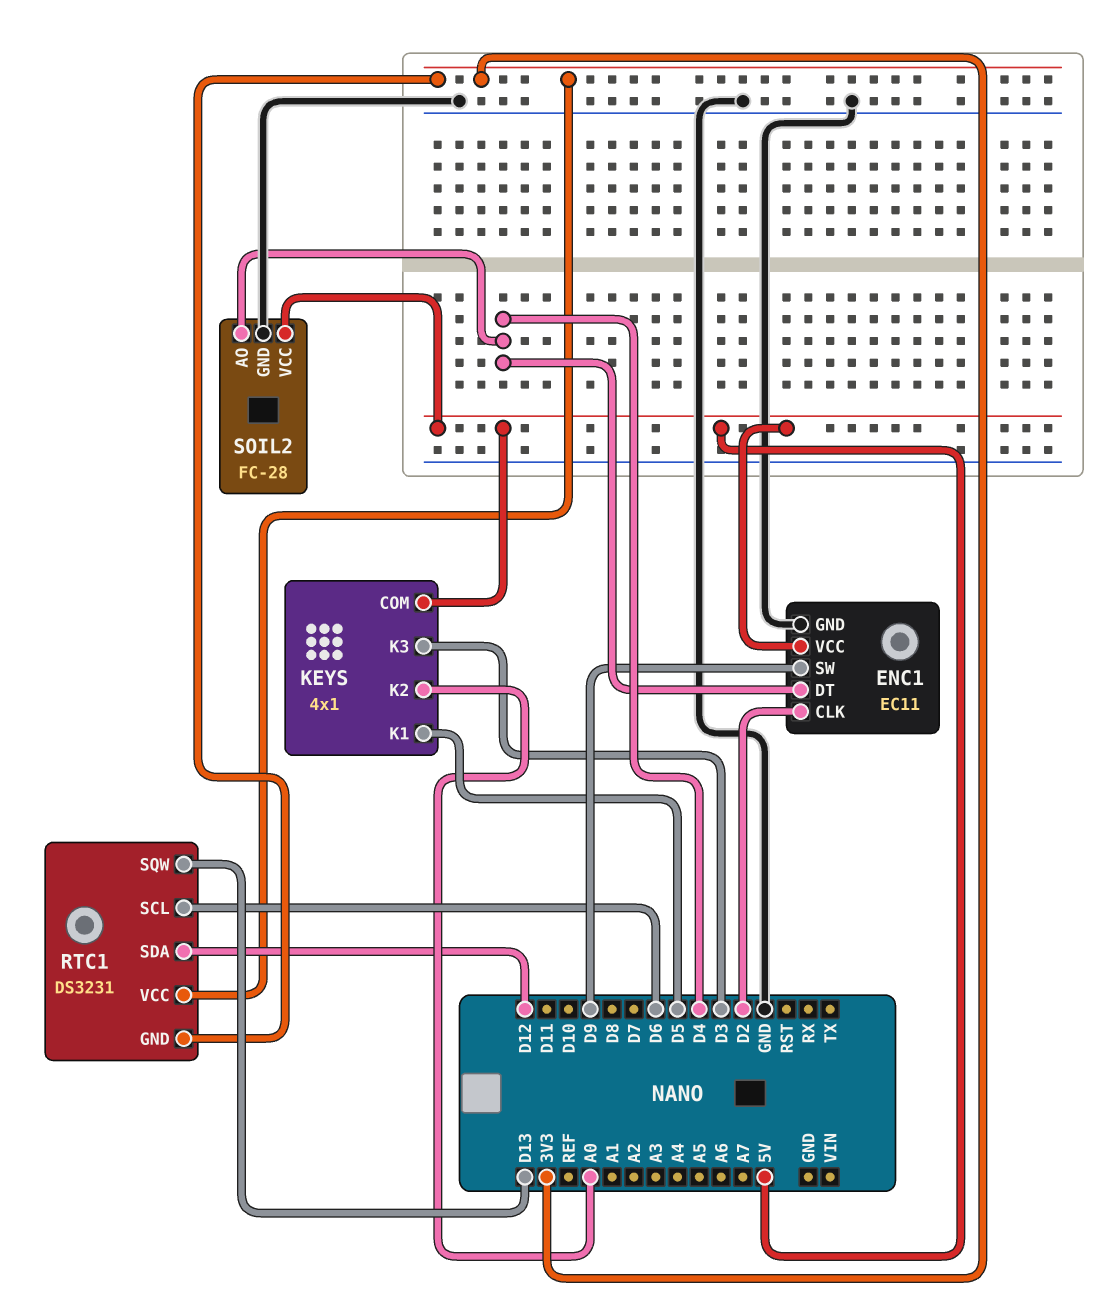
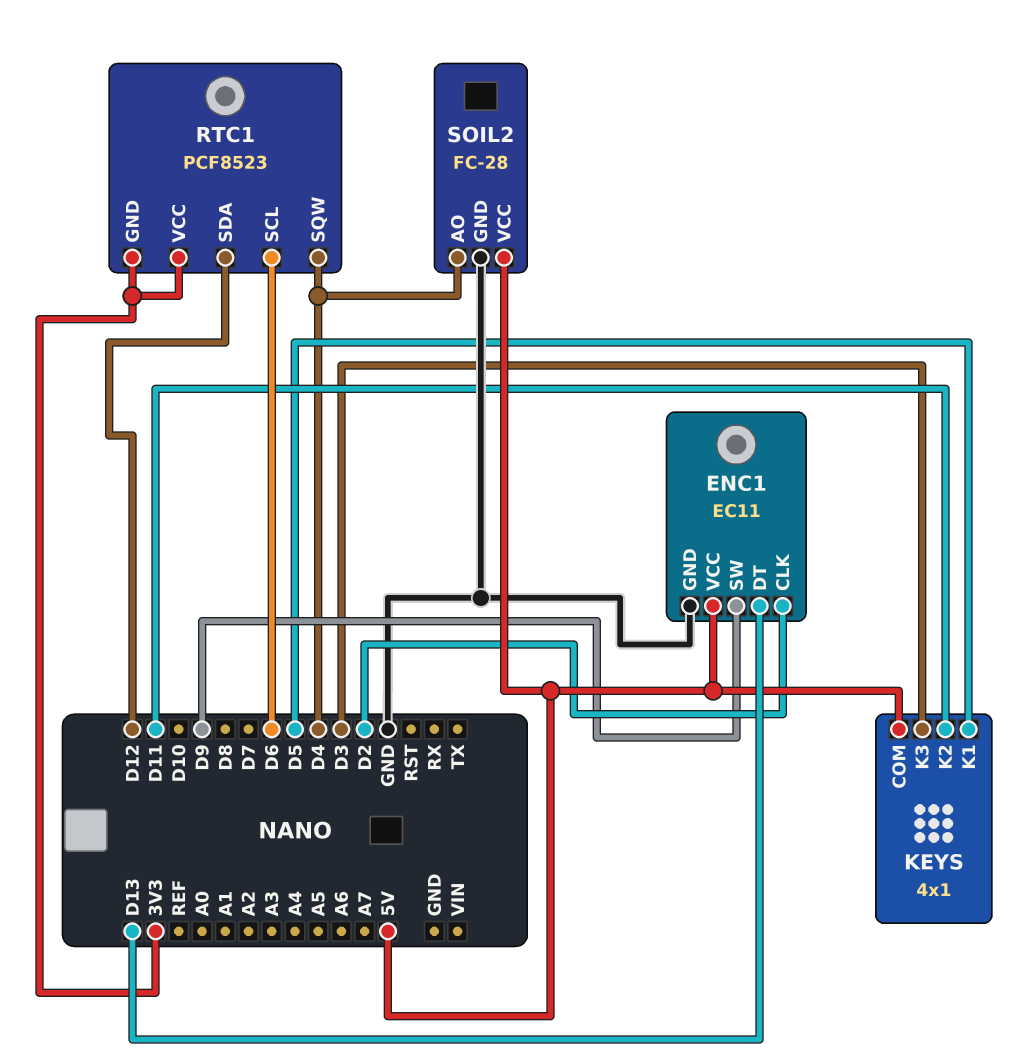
ENC1 pin DT: D4 -> D13
KEYS pin K2: A0 -> D11
RTC1: DS3231 -> PCF8523
RTC1 pin SQW: D13 -> D4

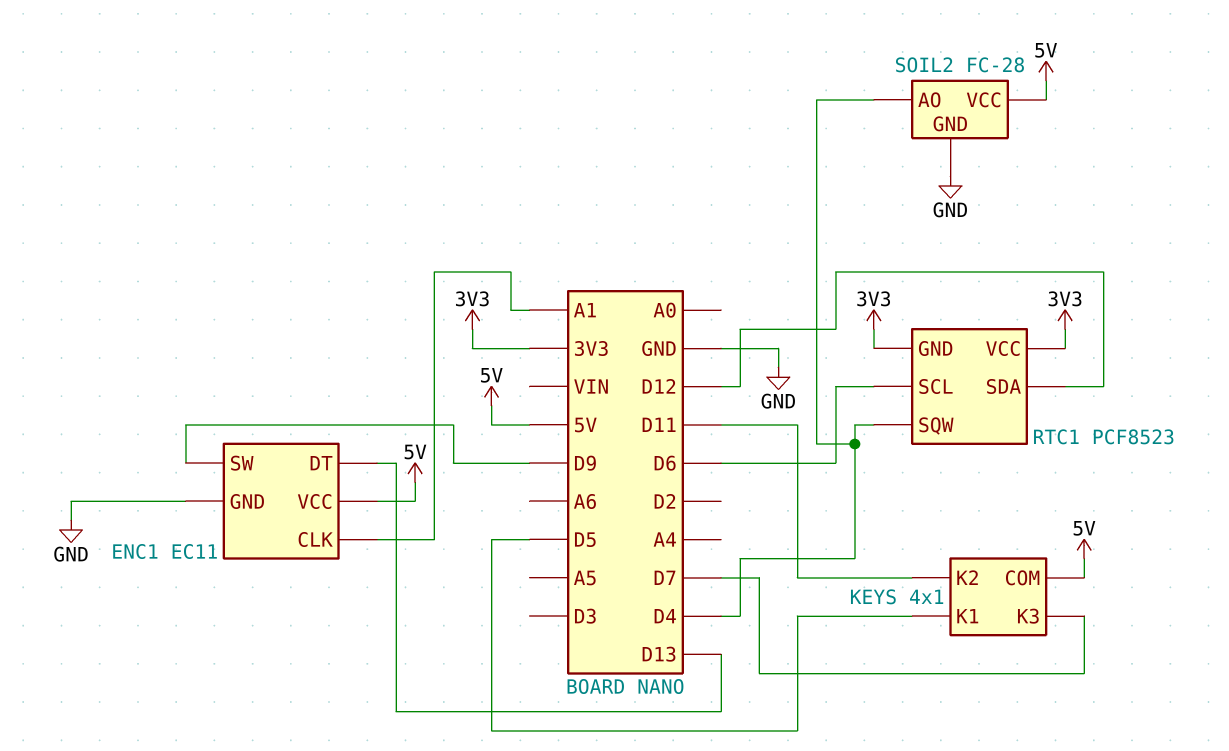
ENC1 pin CLK: D2 -> A1
KEYS pin K3: D3 -> D7

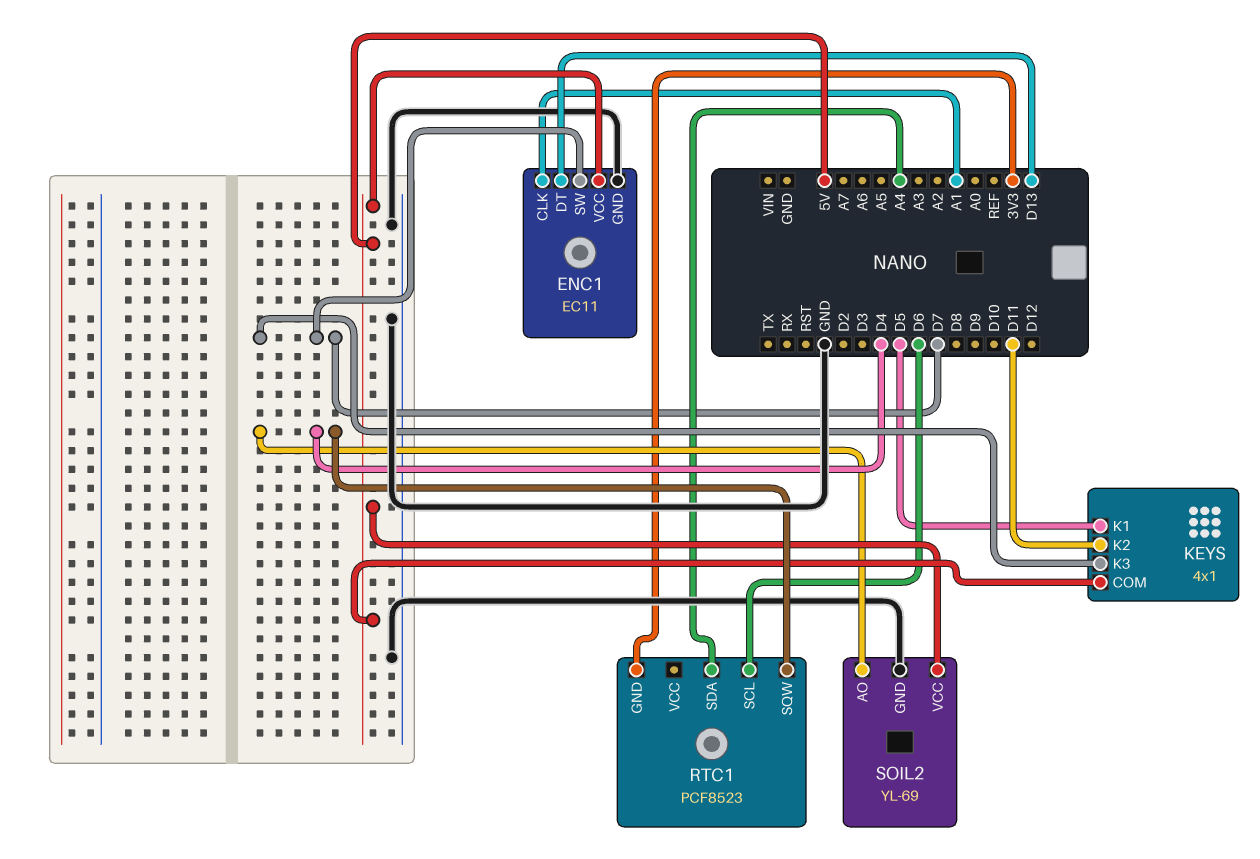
ENC1 pin SW: D9 -> D7
RTC1 pin SDA: D12 -> A4
RTC1 pin VCC: 3V3 -> none
SOIL2: FC-28 -> YL-69

